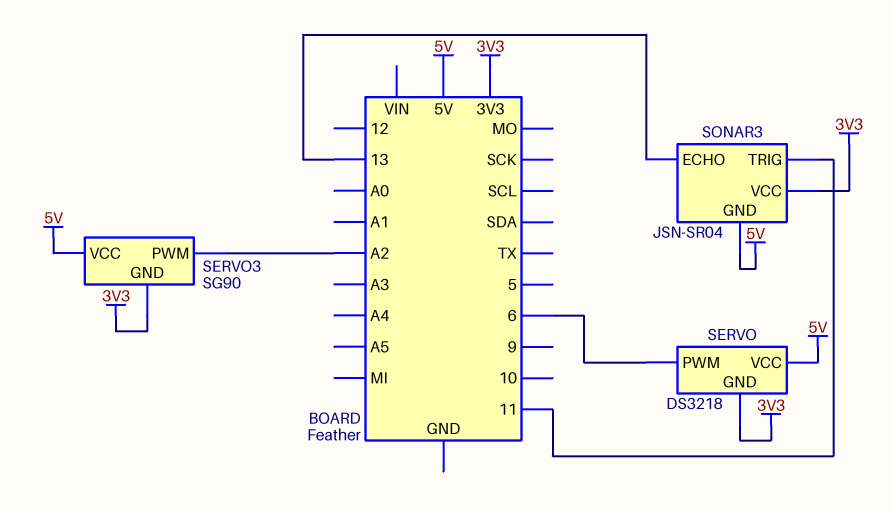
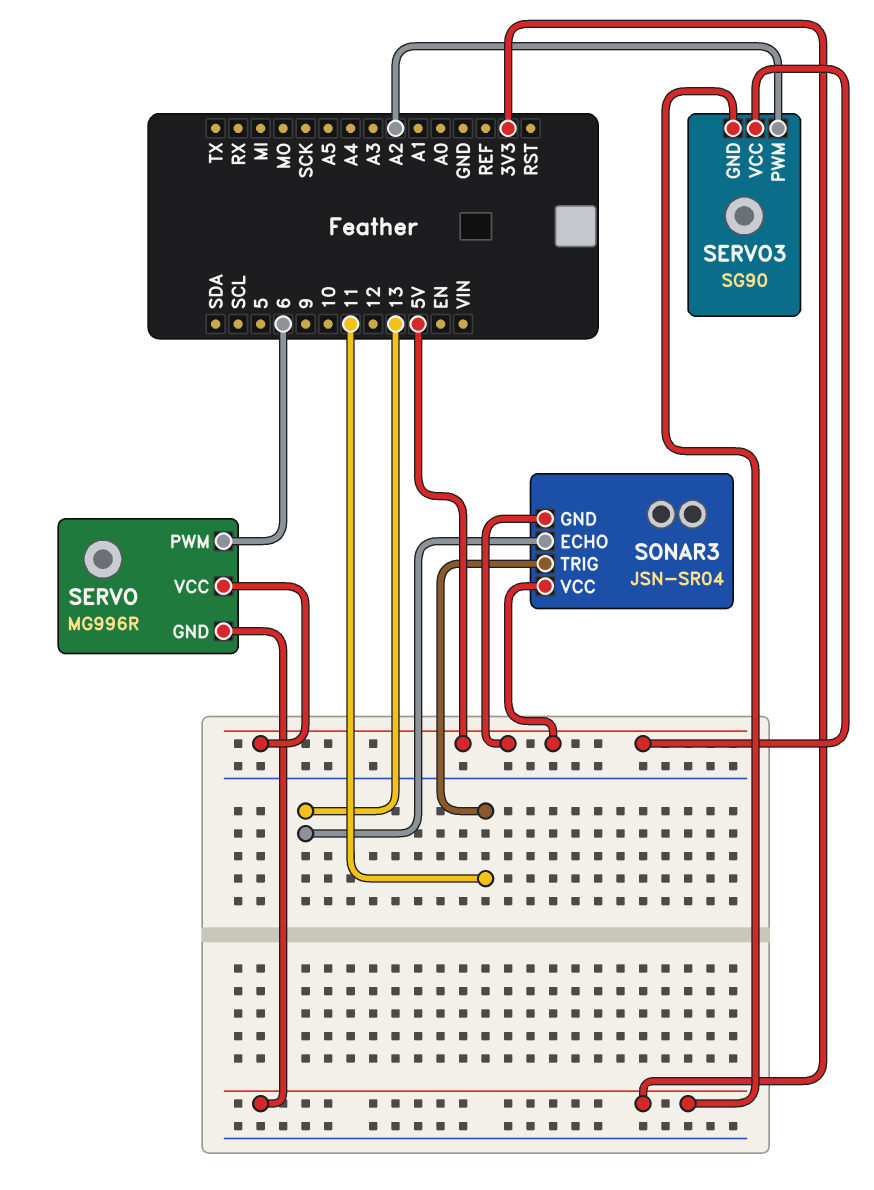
SERVO: DS3218 -> MG996R
SONAR3 pin VCC: 3V3 -> 5V

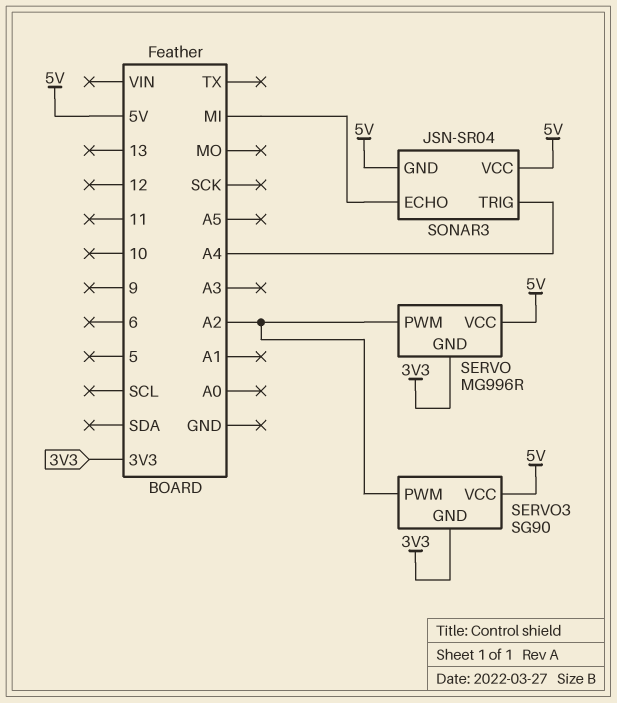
SERVO pin PWM: 6 -> A2
SONAR3 pin ECHO: 13 -> MI
SONAR3 pin TRIG: 11 -> A4

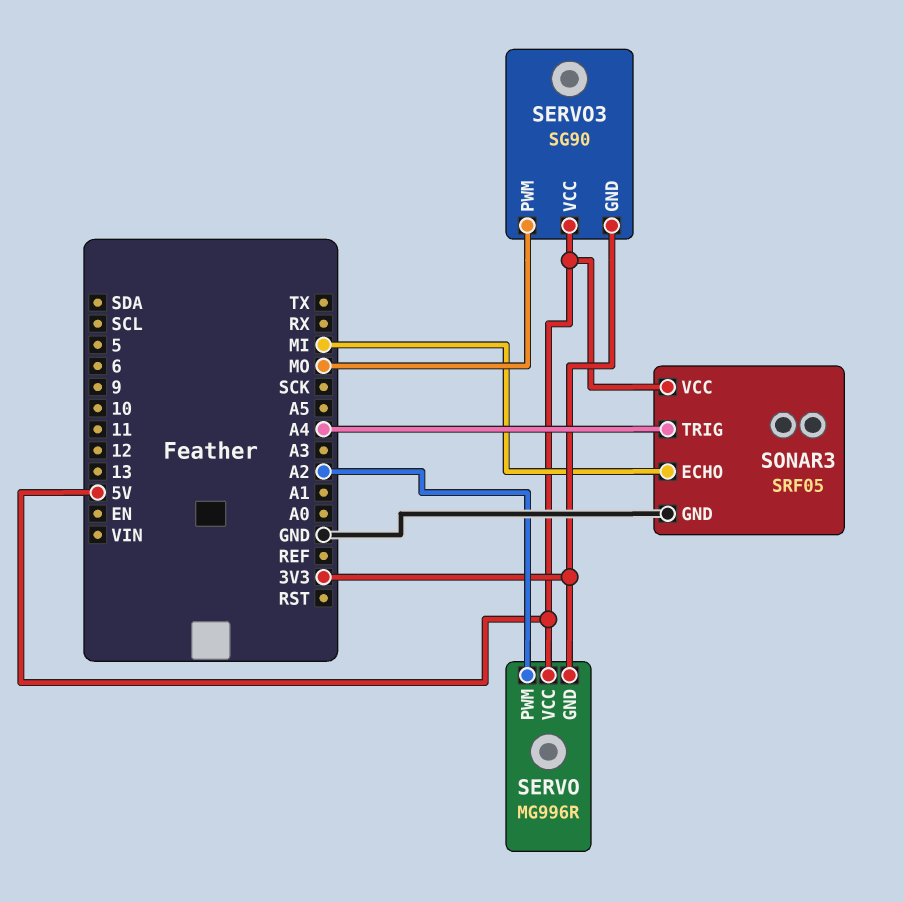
SERVO3 pin PWM: A2 -> MO
SONAR3: JSN-SR04 -> SRF05
SONAR3 pin GND: 5V -> GND

